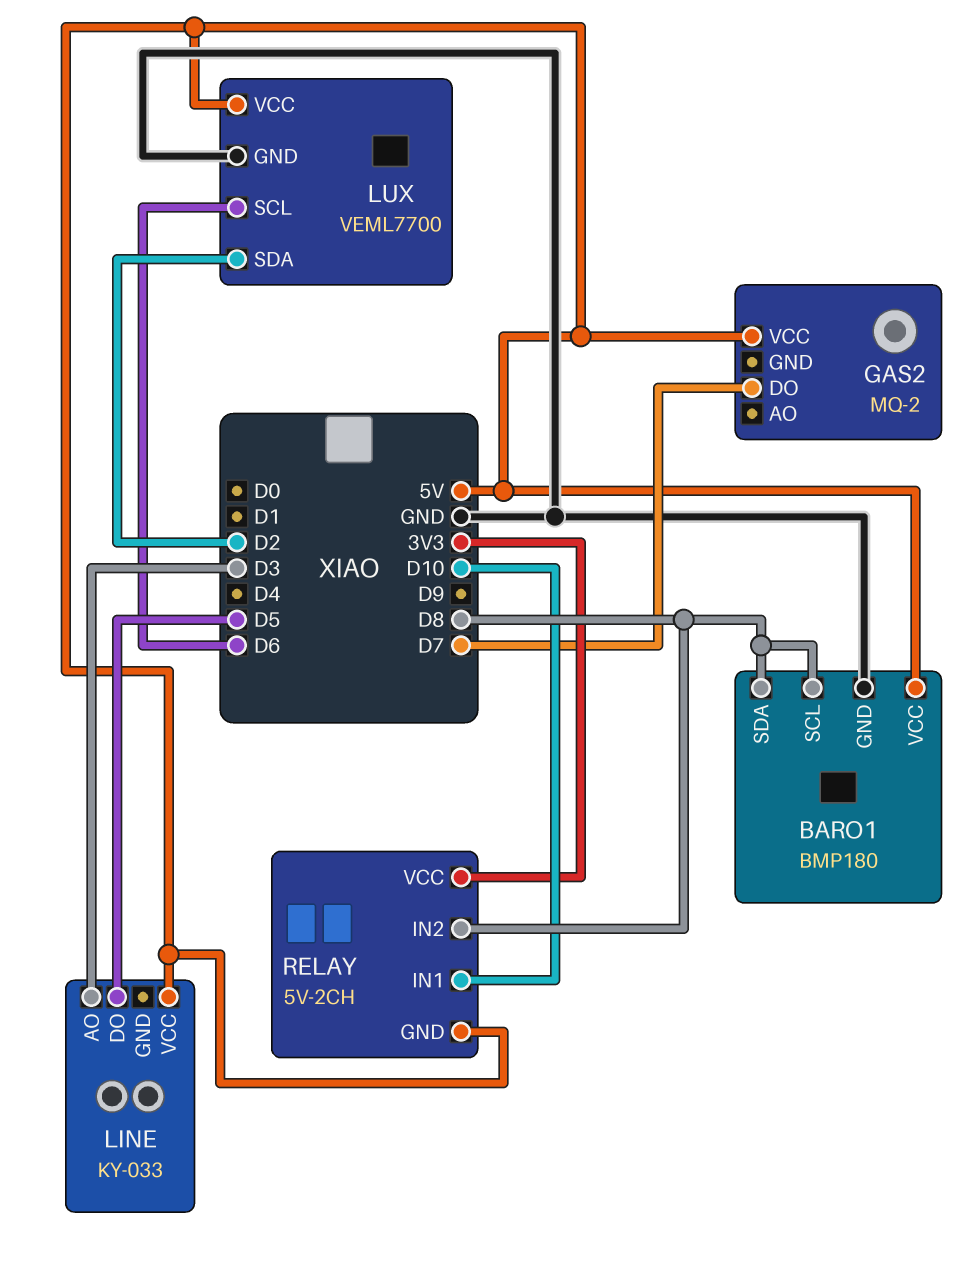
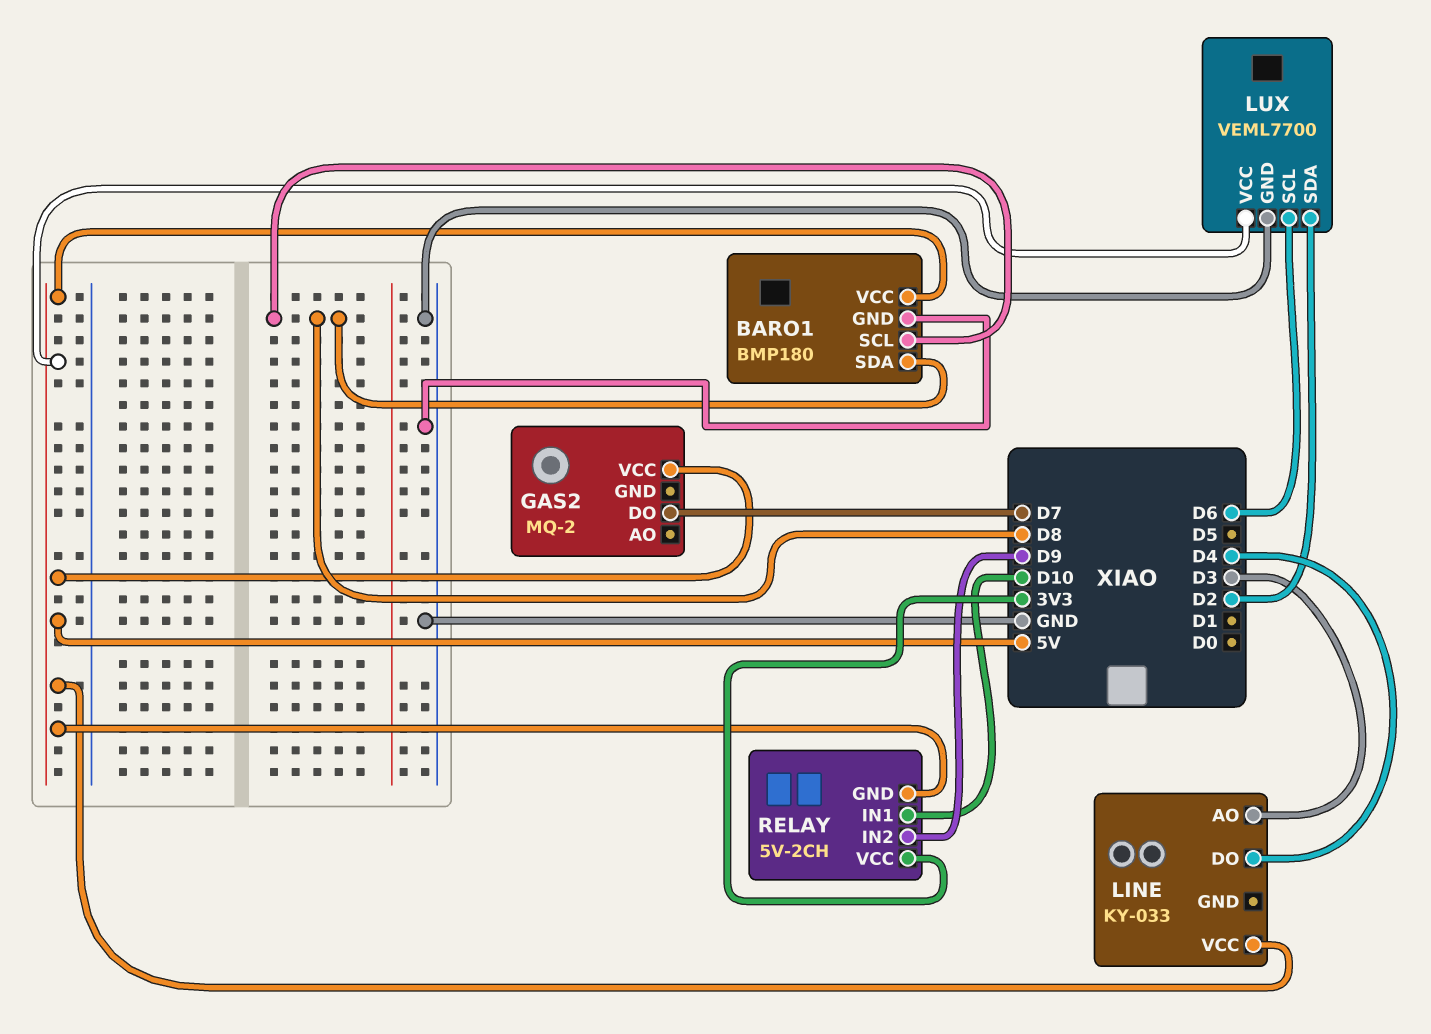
LINE pin DO: D5 -> D4
RELAY pin IN2: D8 -> D9

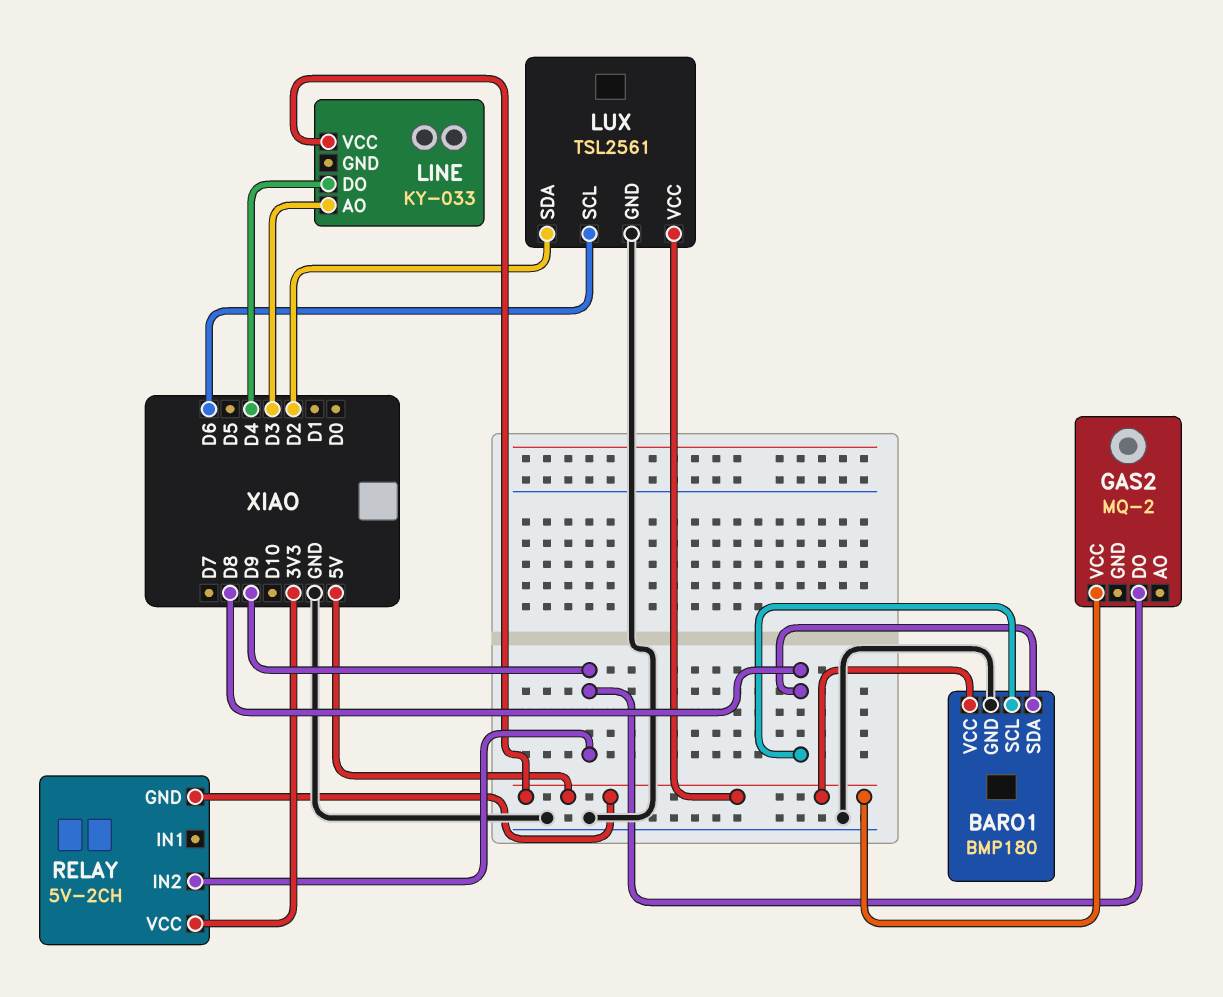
GAS2 pin DO: D7 -> D9
LUX: VEML7700 -> TSL2561
RELAY pin IN1: D10 -> none

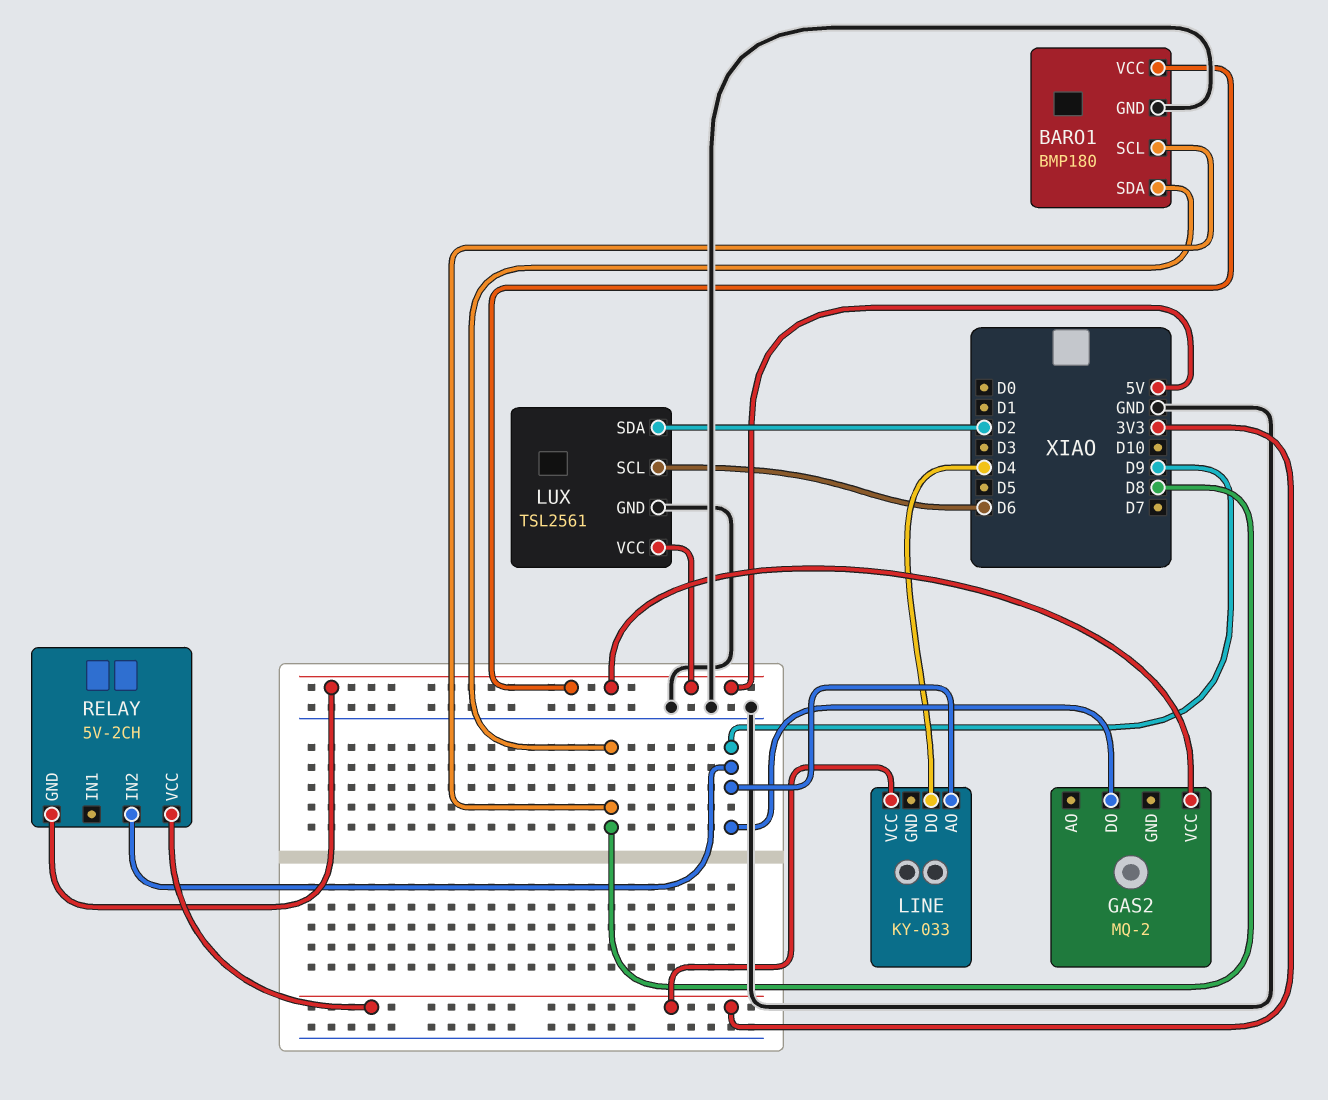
LINE pin AO: D3 -> D9
LINE pin VCC: 5V -> 3V3

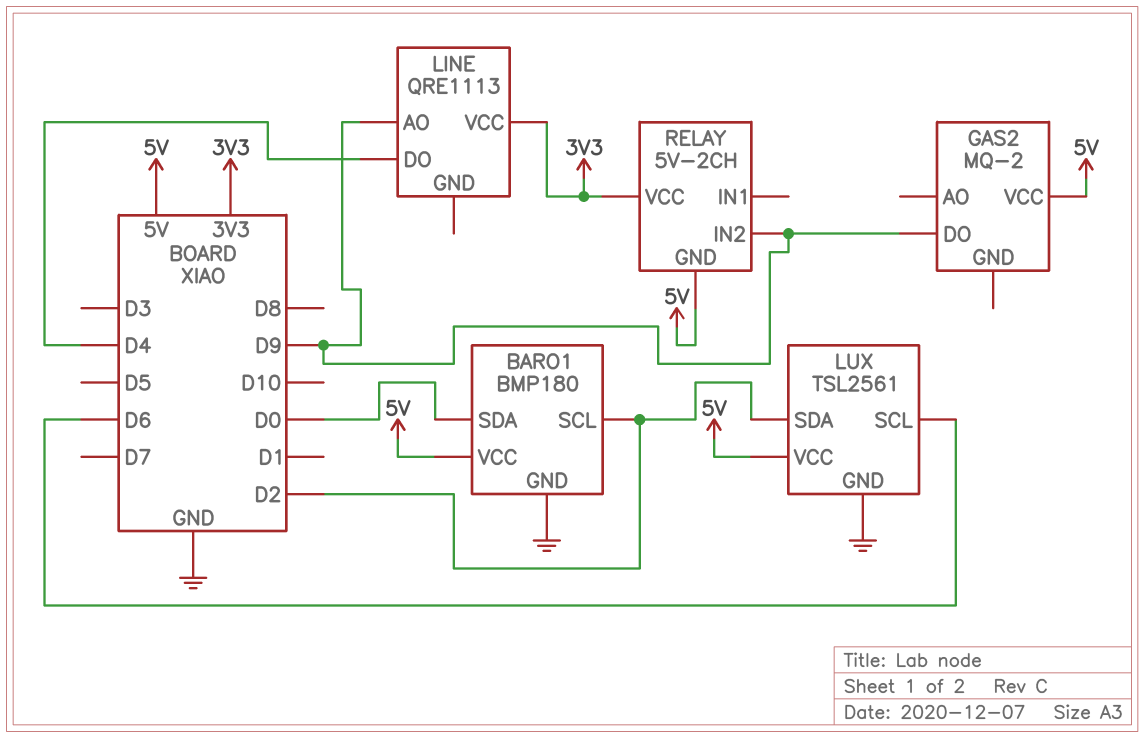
BARO1 pin SCL: D8 -> D2
BARO1 pin SDA: D8 -> D0
LINE: KY-033 -> QRE1113

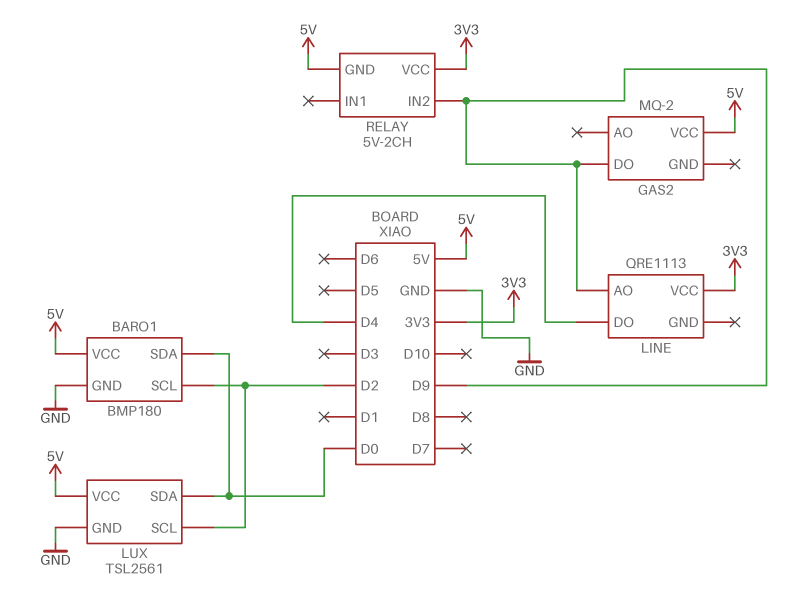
LUX pin SCL: D6 -> D2
LUX pin SDA: D2 -> D0

